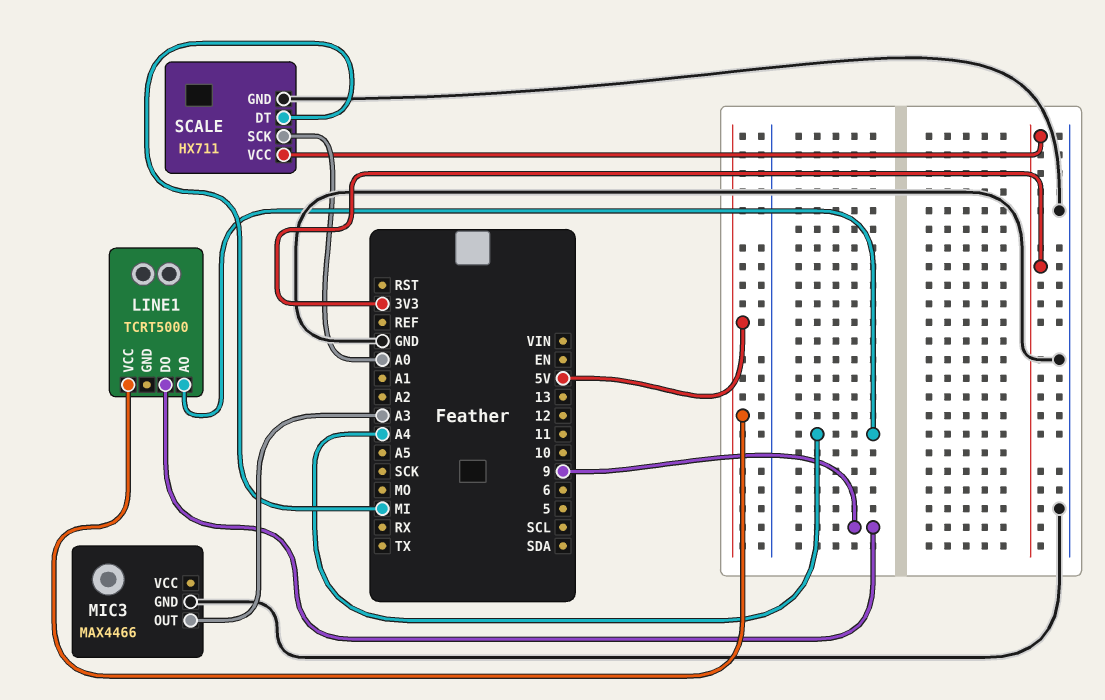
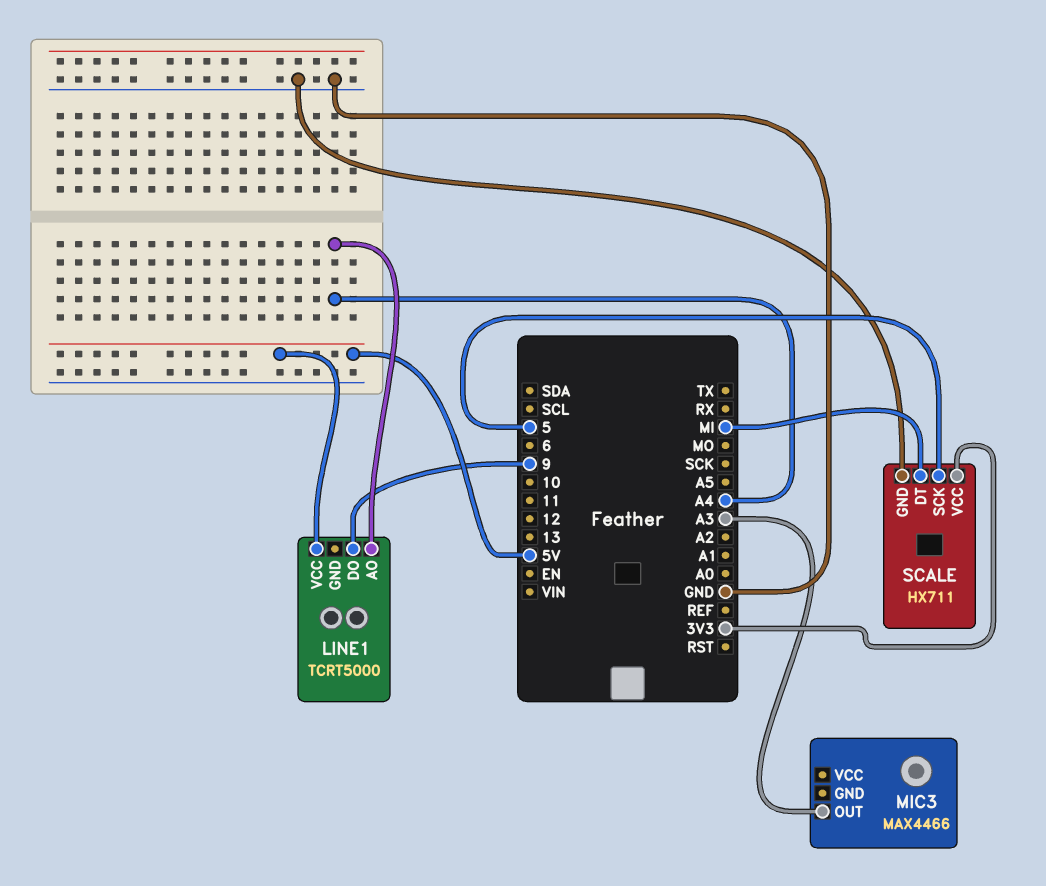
MIC3 pin GND: GND -> none
SCALE pin SCK: A0 -> 5

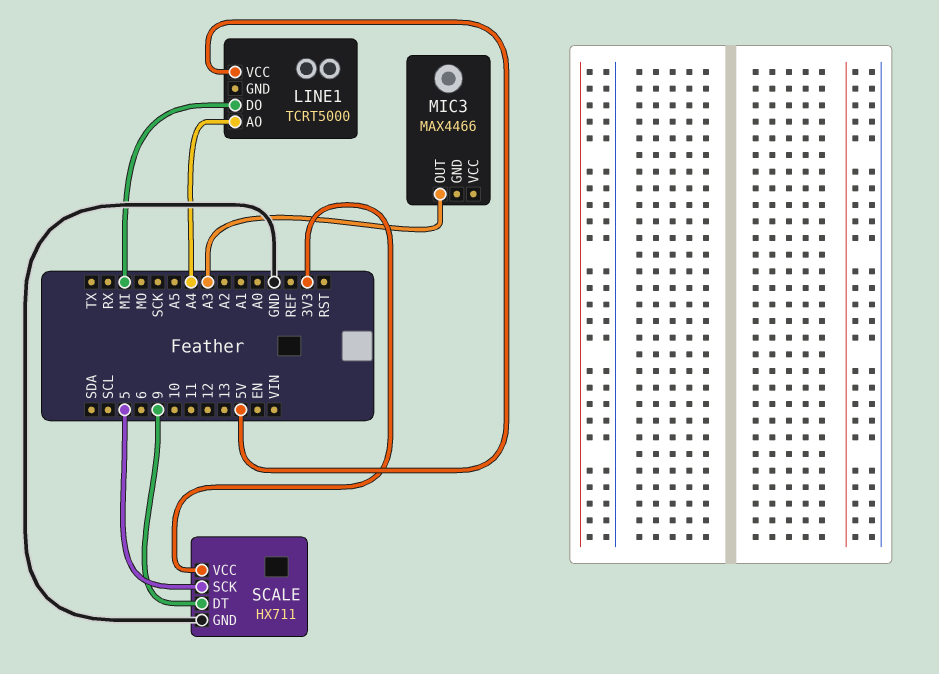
LINE1 pin DO: 9 -> MI
SCALE pin DT: MI -> 9

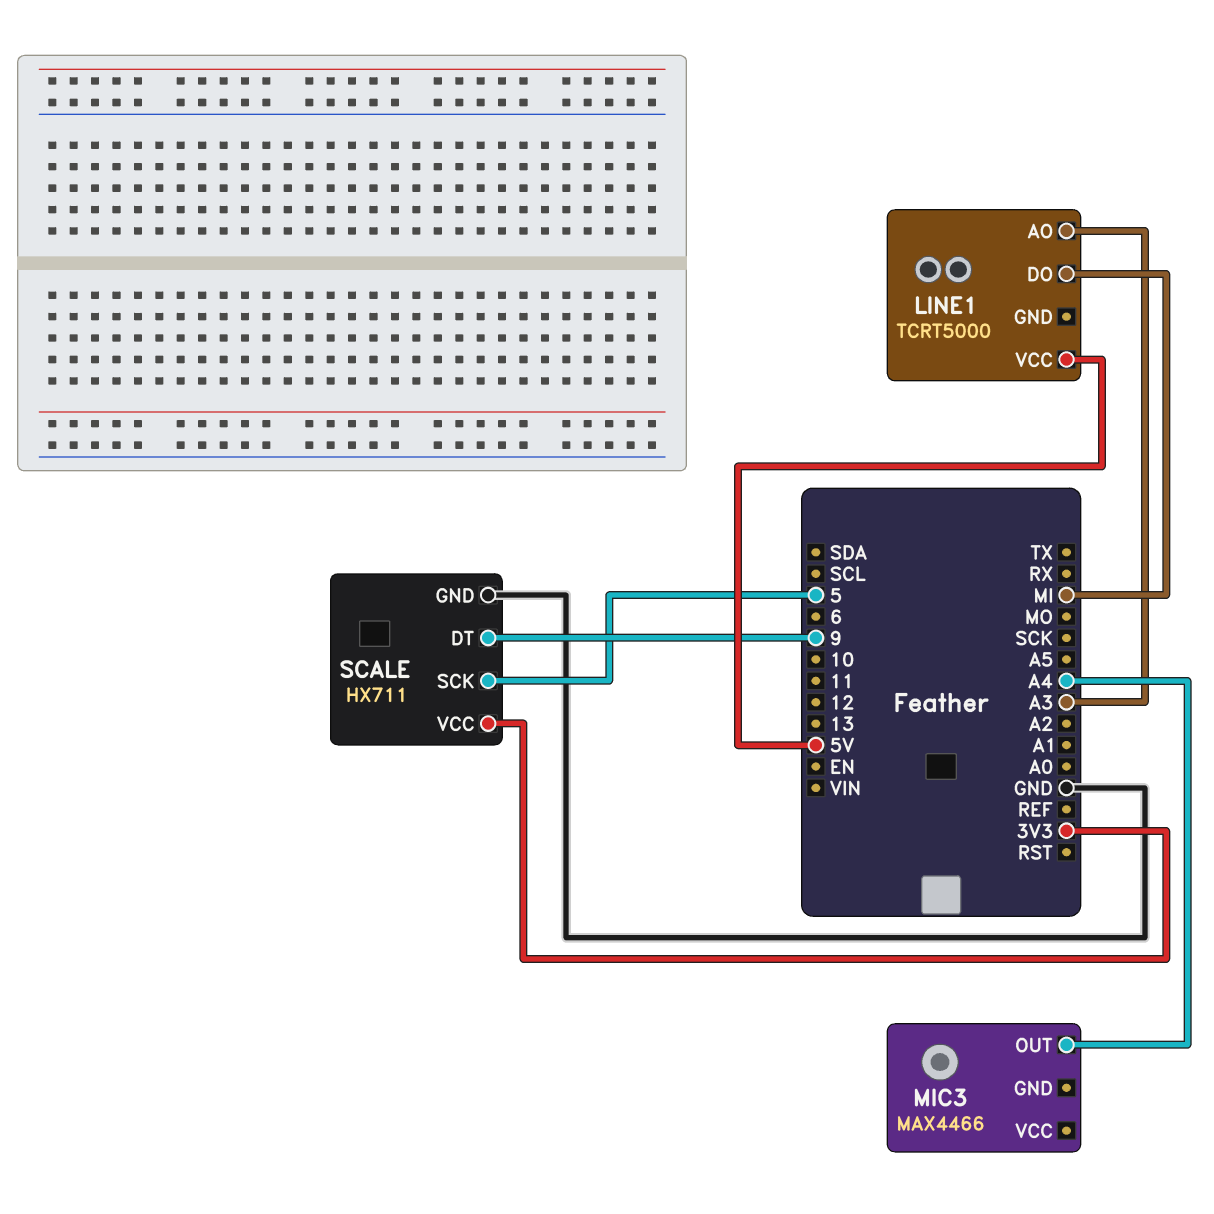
LINE1 pin AO: A4 -> A3
MIC3 pin OUT: A3 -> A4

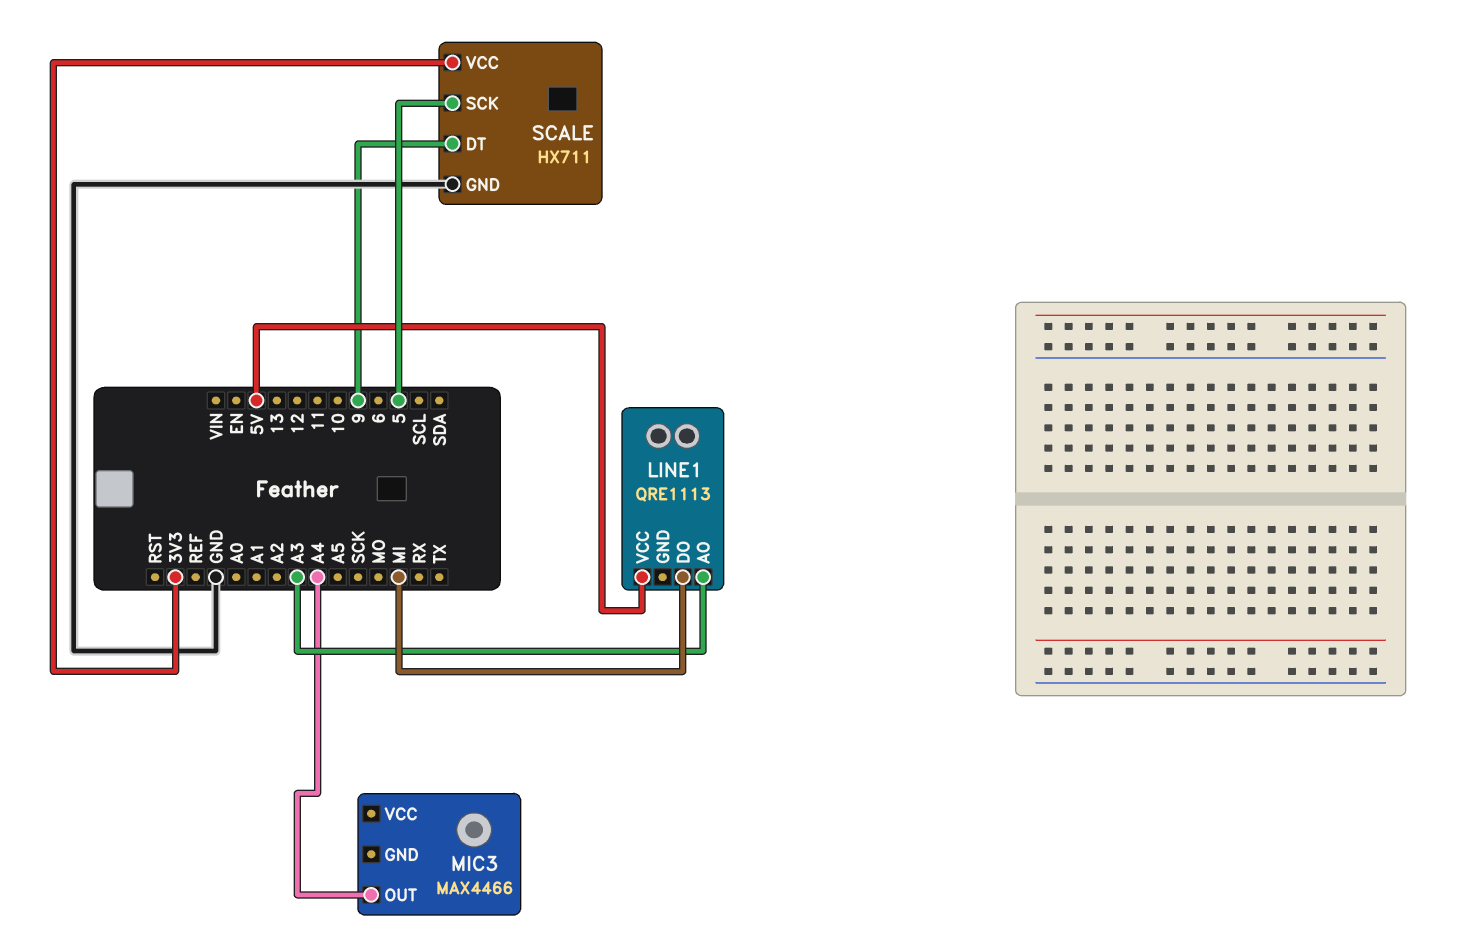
LINE1: TCRT5000 -> QRE1113

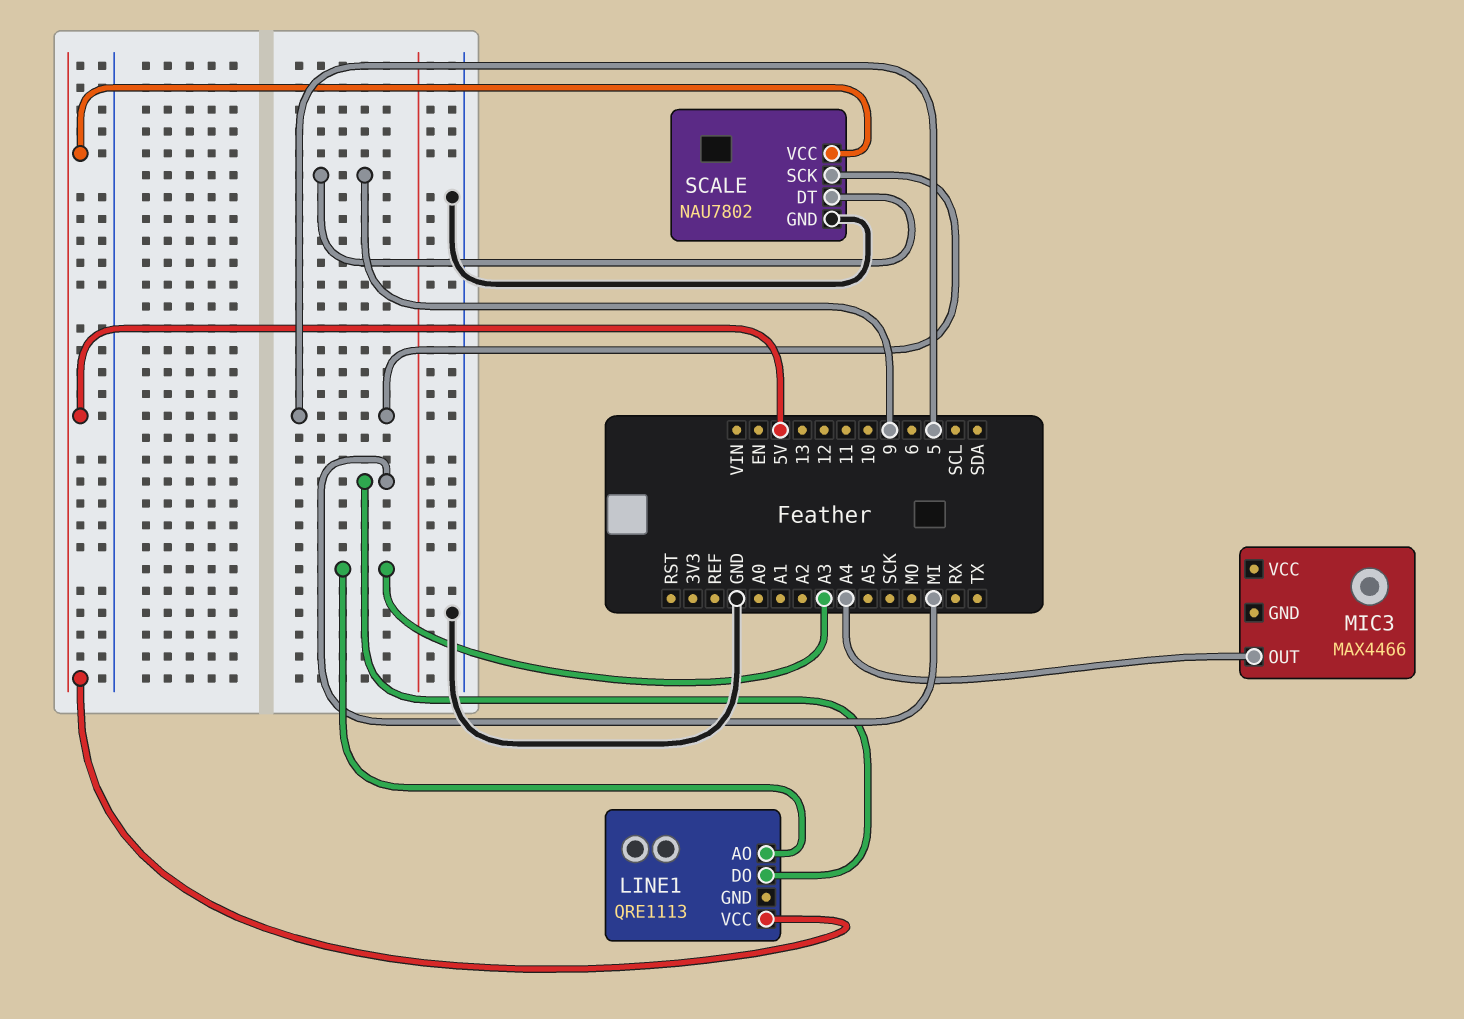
SCALE: HX711 -> NAU7802
SCALE pin VCC: 3V3 -> 5V

